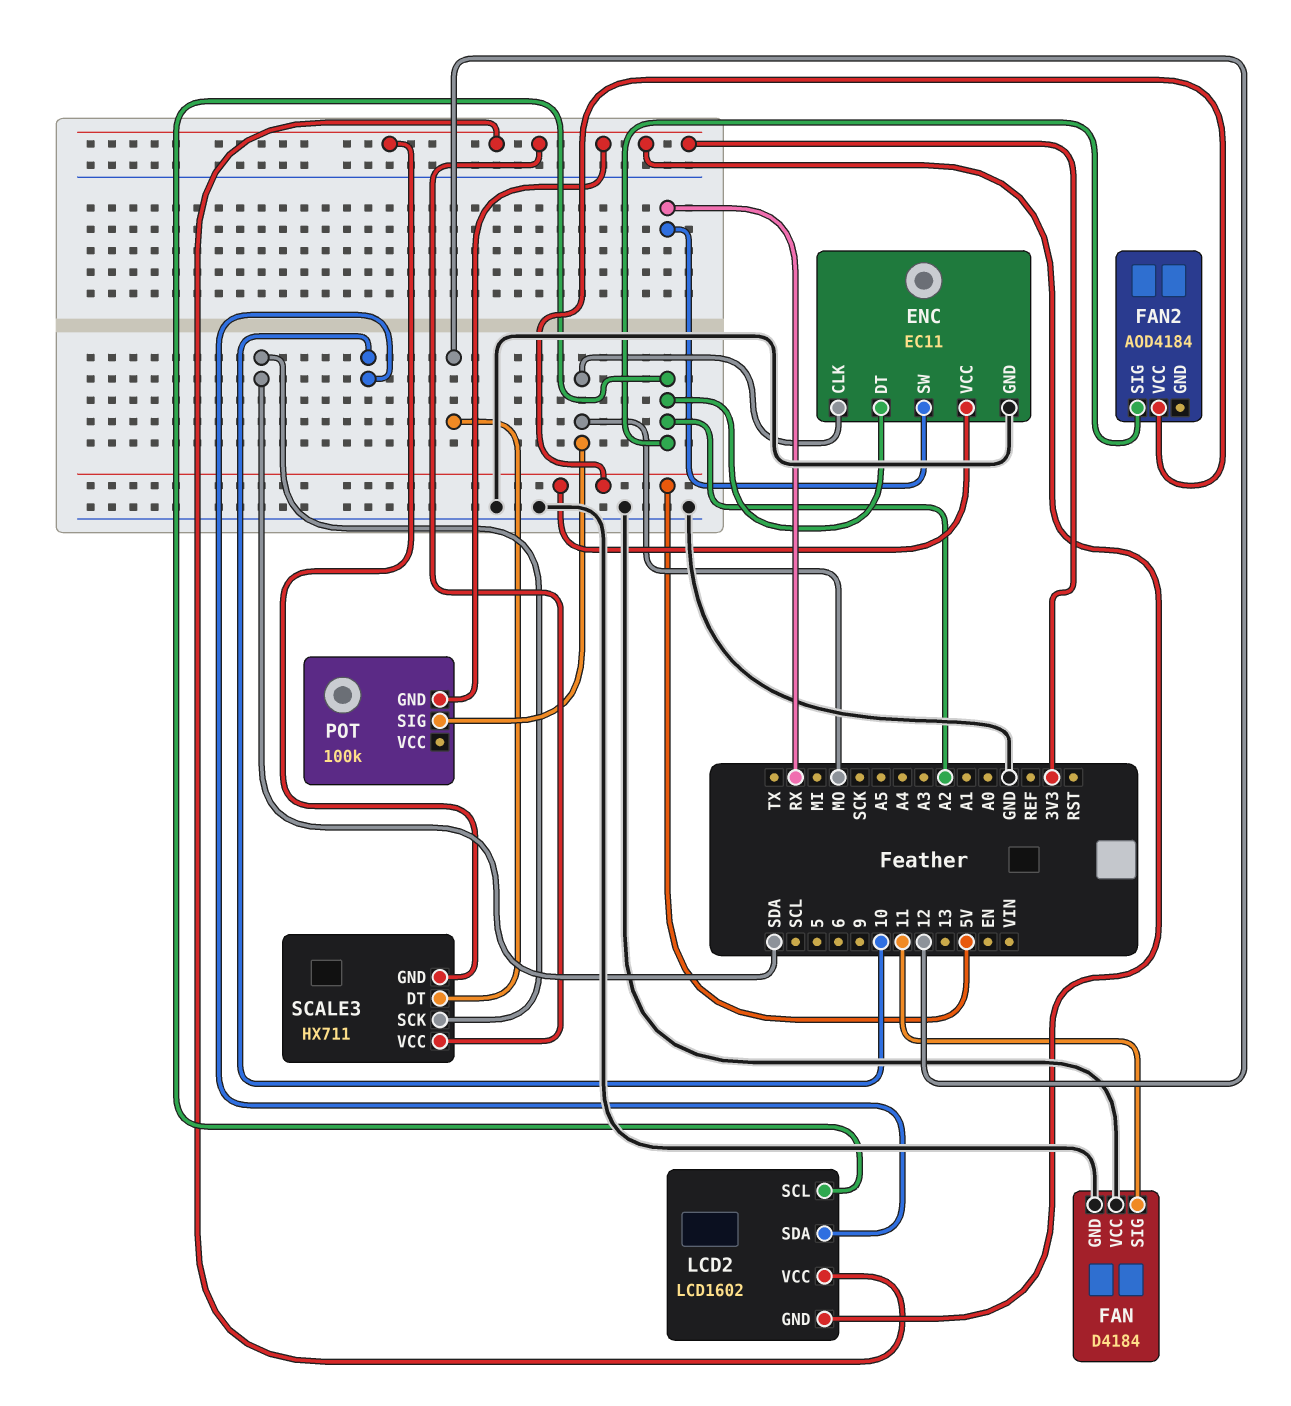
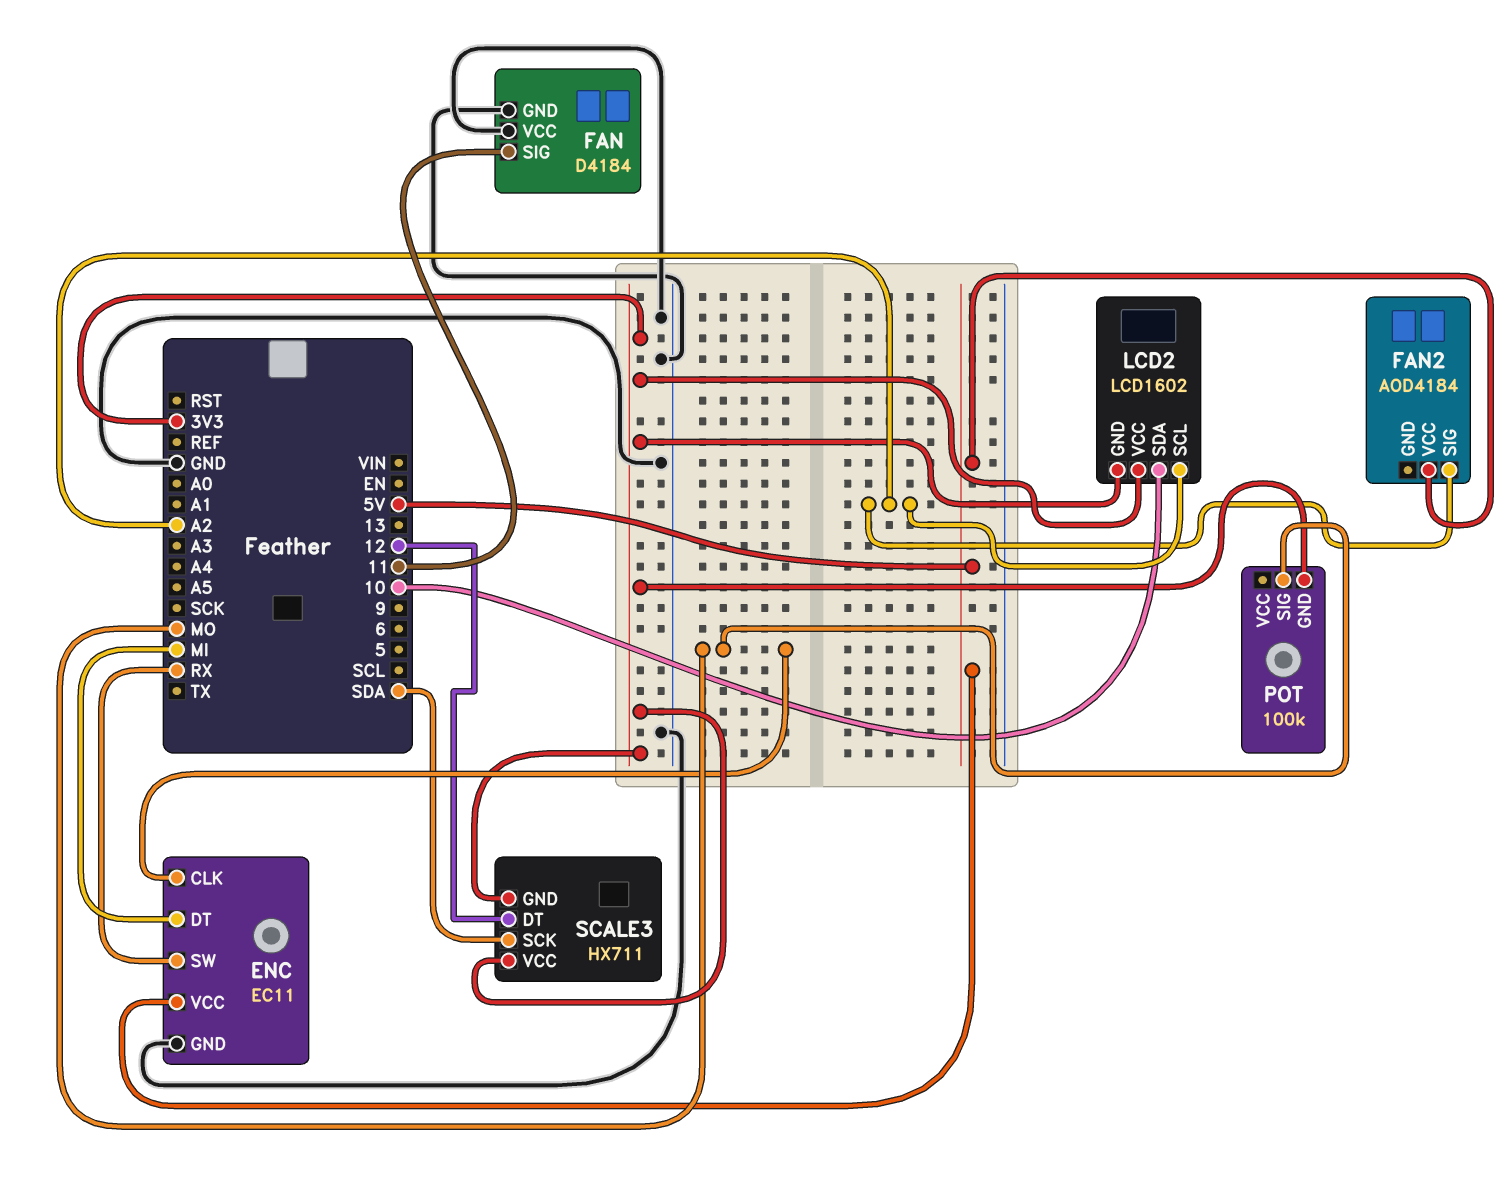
ENC pin DT: A2 -> MI

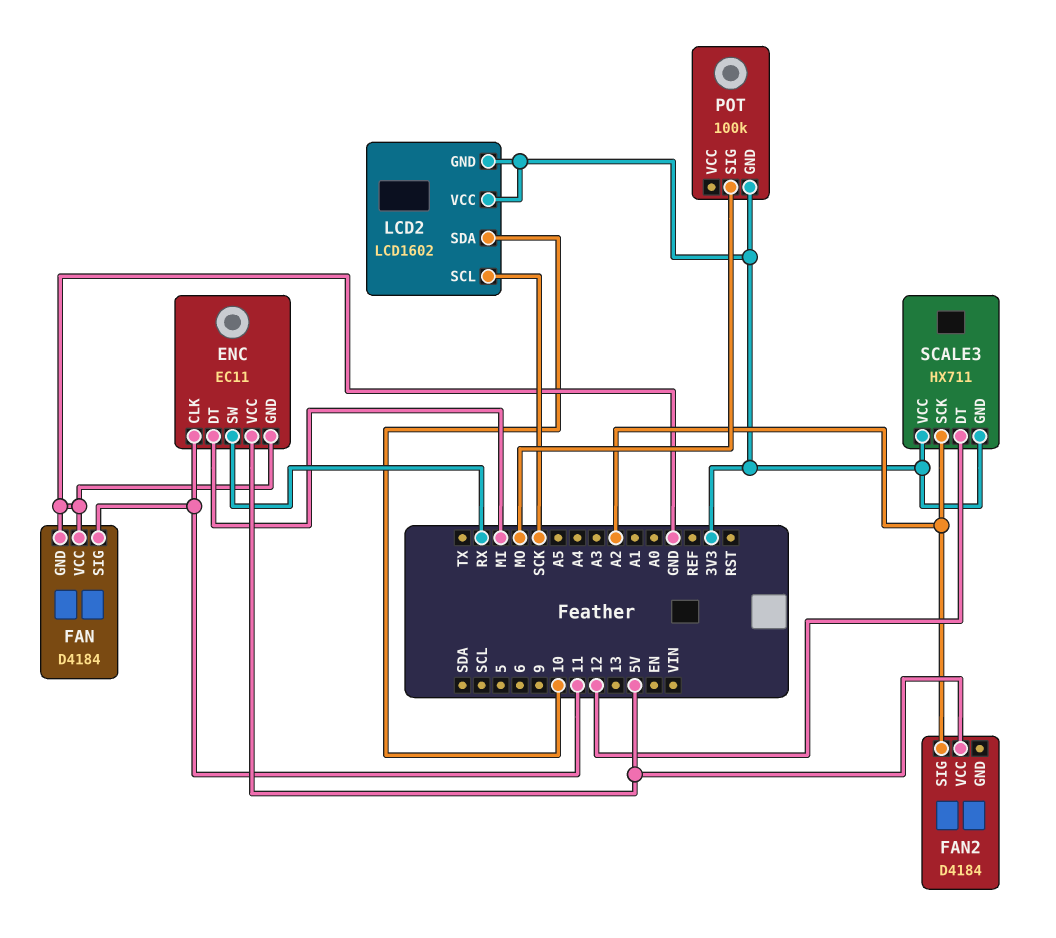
ENC pin CLK: MO -> 11
FAN2: AOD4184 -> D4184
LCD2 pin SCL: A2 -> SCK
SCALE3 pin SCK: SDA -> A2

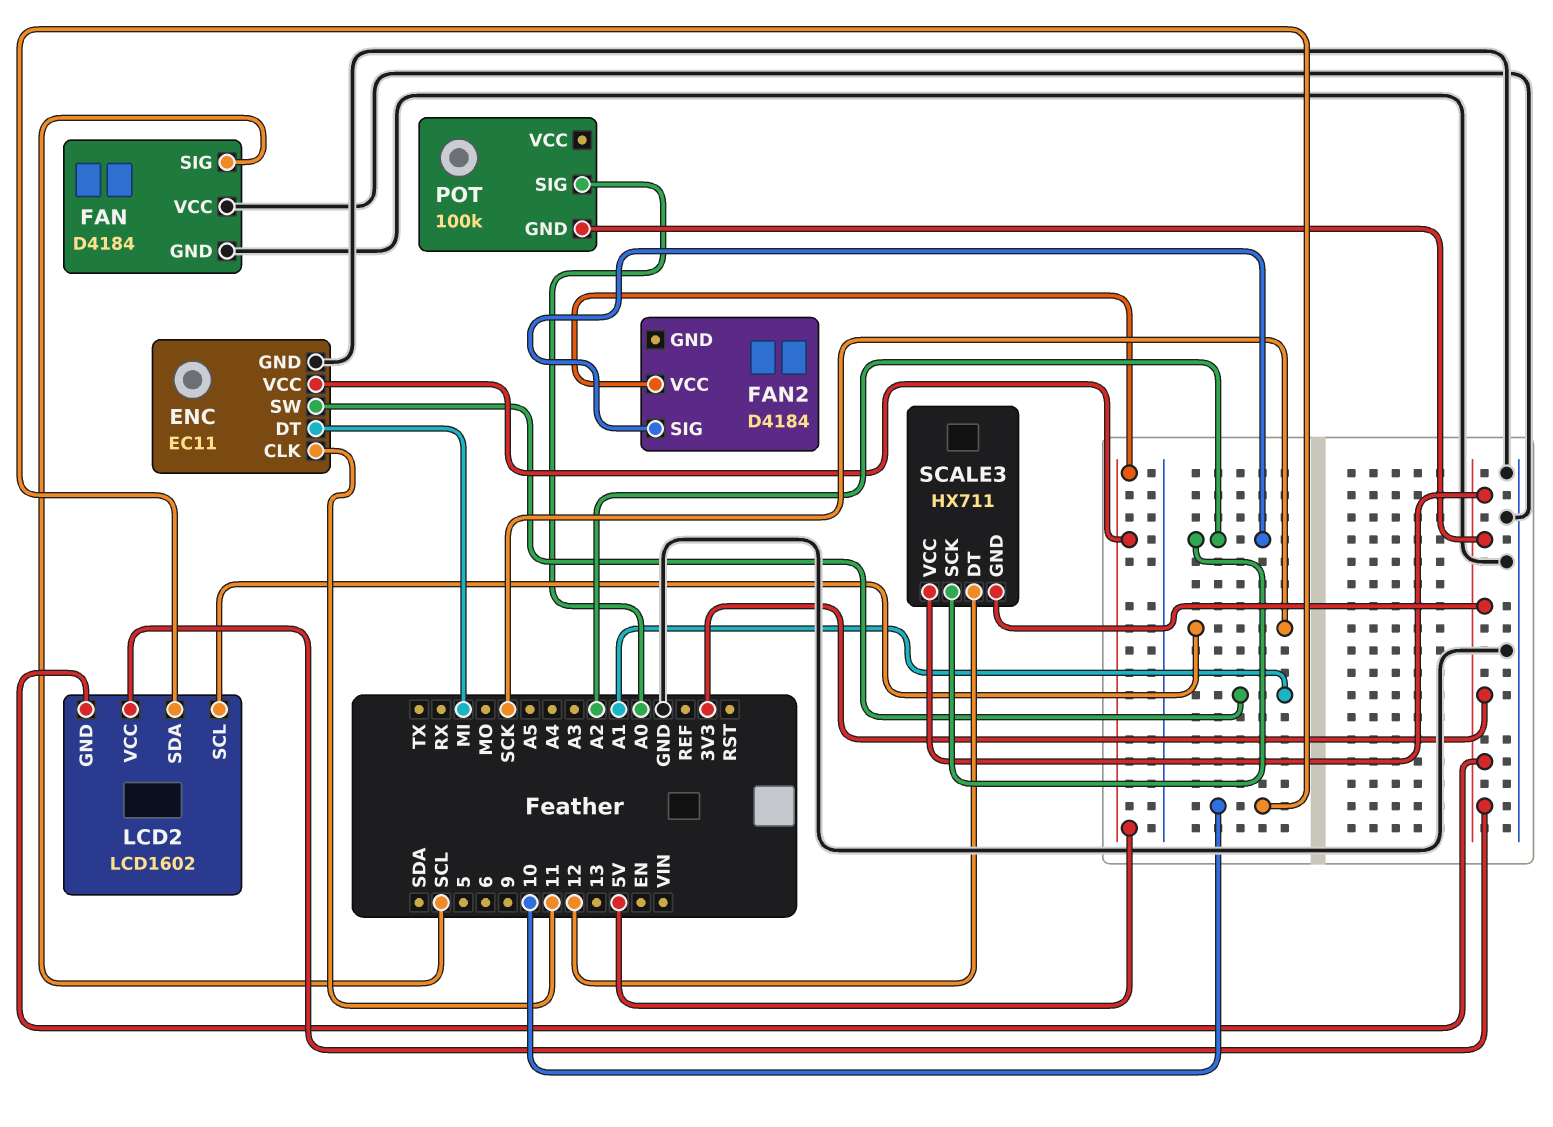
ENC pin SW: RX -> A1
FAN pin SIG: 11 -> SCL
POT pin SIG: MO -> A0

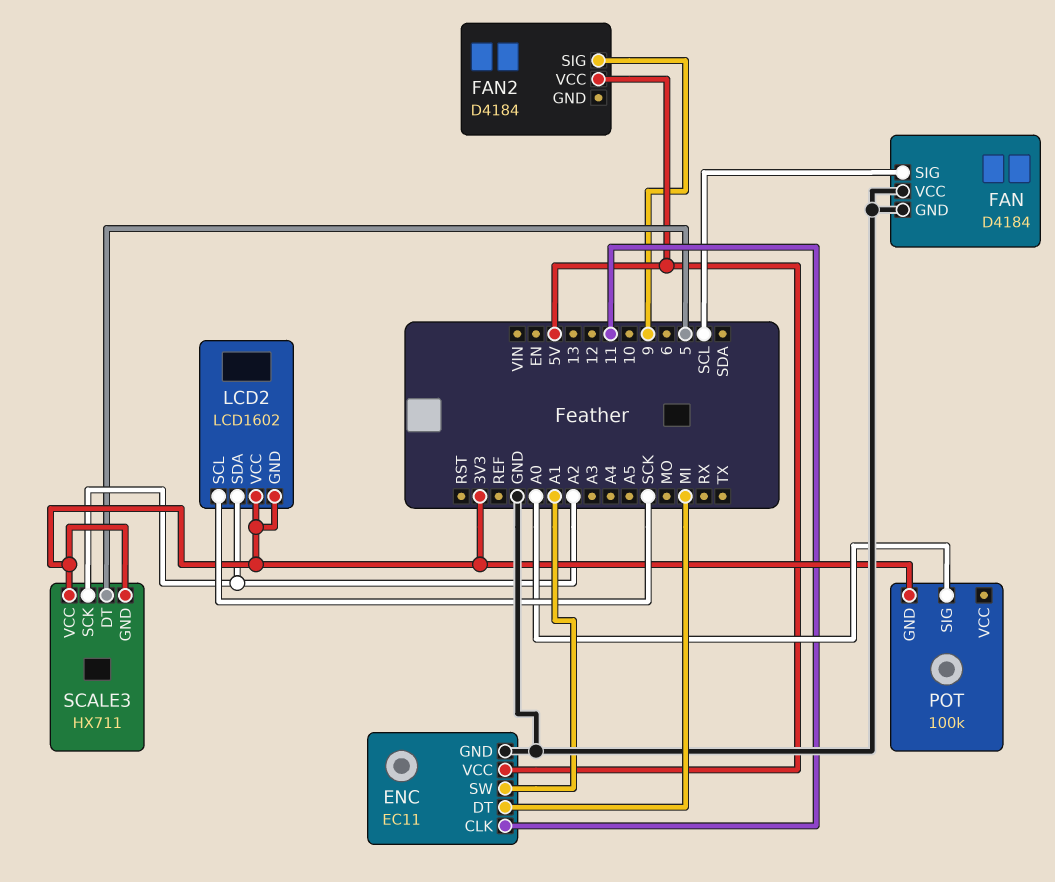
FAN2 pin SIG: A2 -> 9
LCD2 pin SDA: 10 -> A2
SCALE3 pin DT: 12 -> 5

